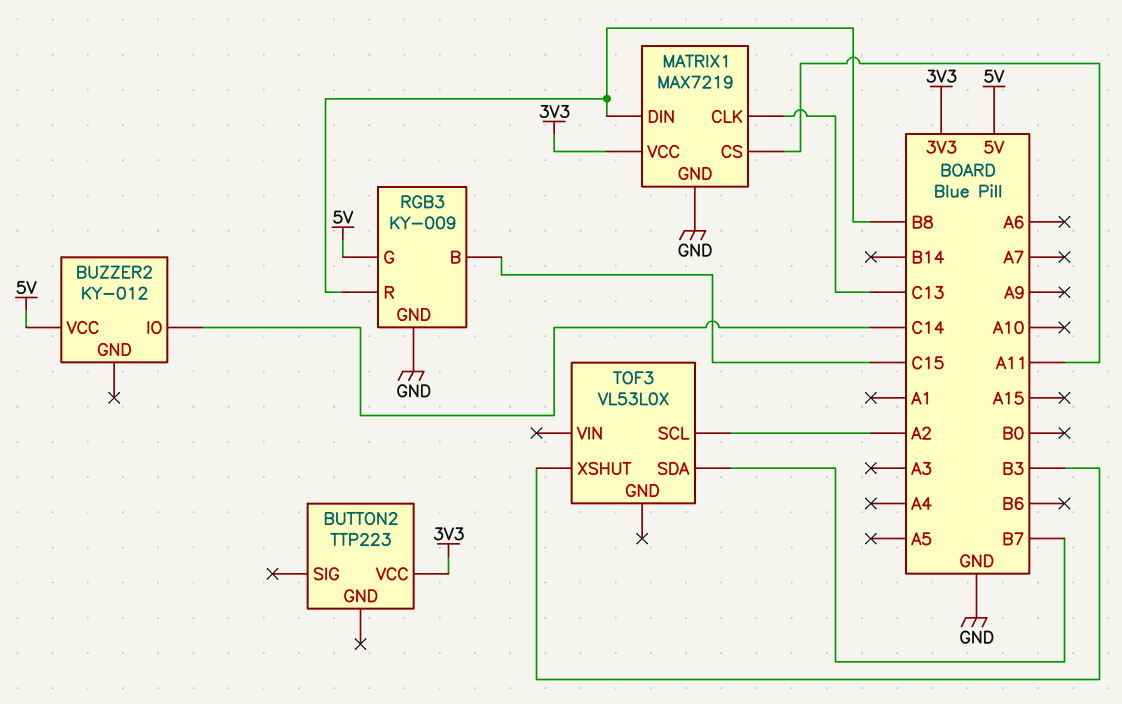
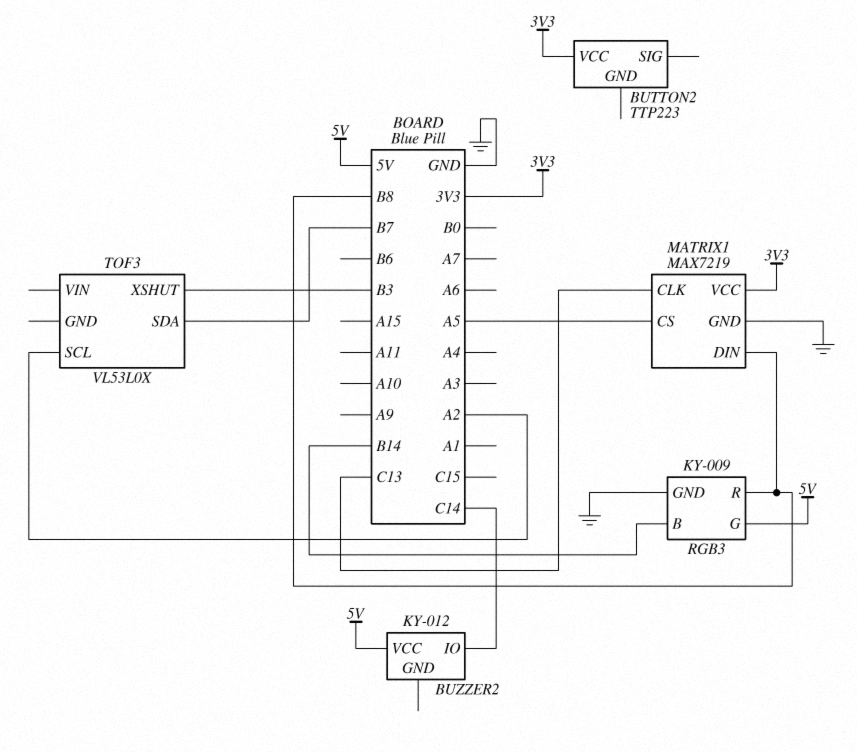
MATRIX1 pin CS: A11 -> A5
RGB3 pin B: C15 -> B14

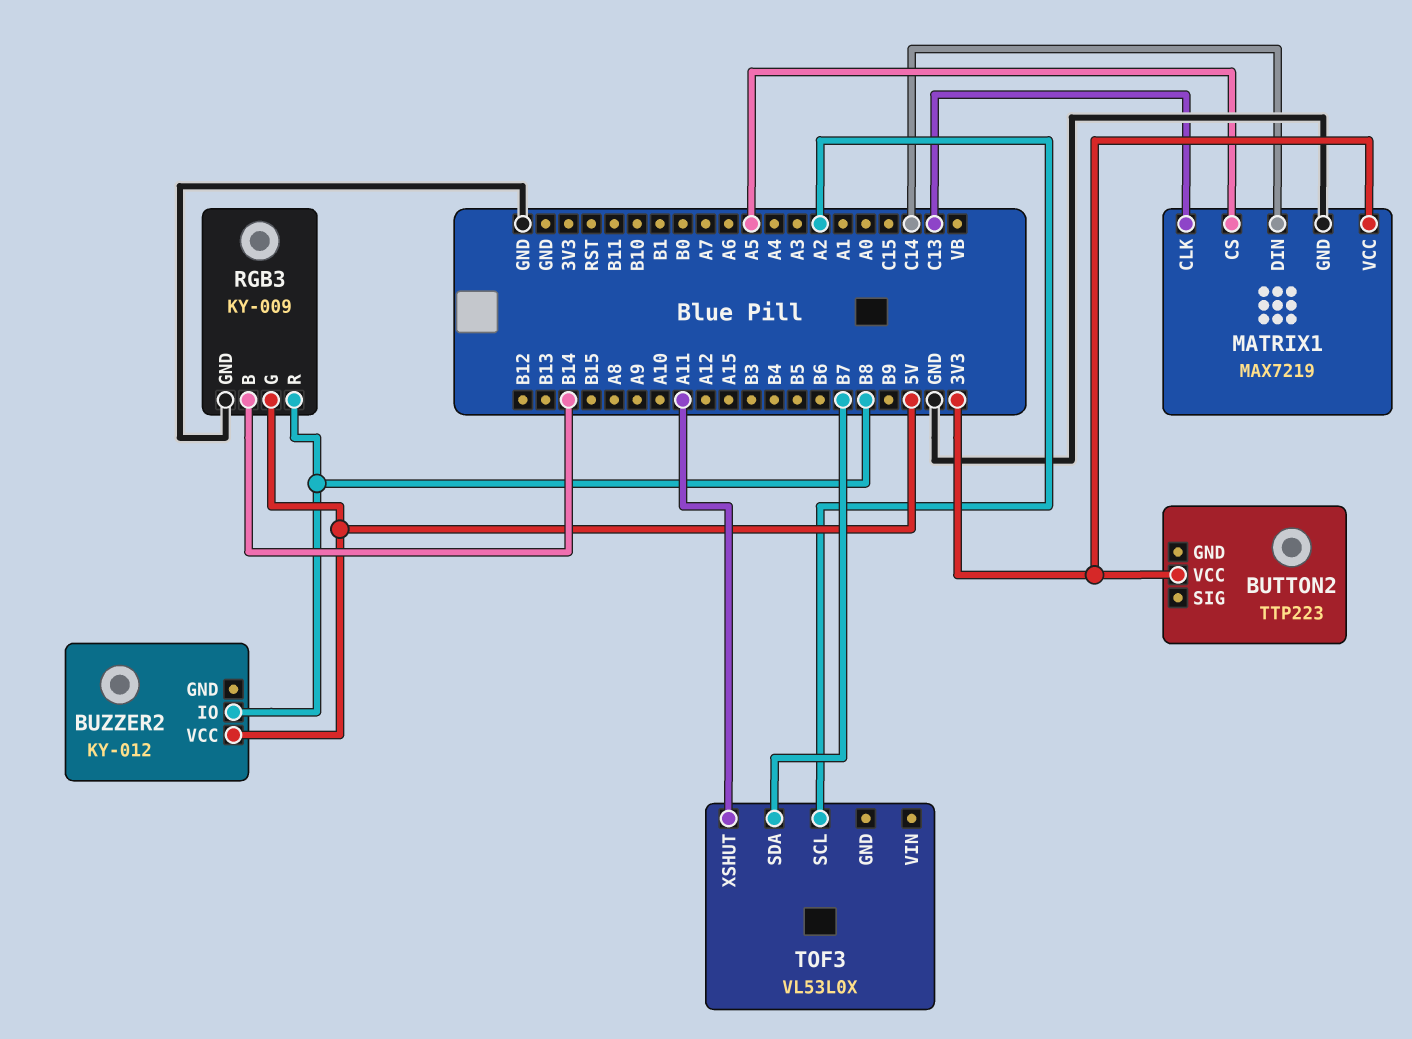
BUZZER2 pin IO: C14 -> B8
MATRIX1 pin DIN: B8 -> C14
TOF3 pin XSHUT: B3 -> A11

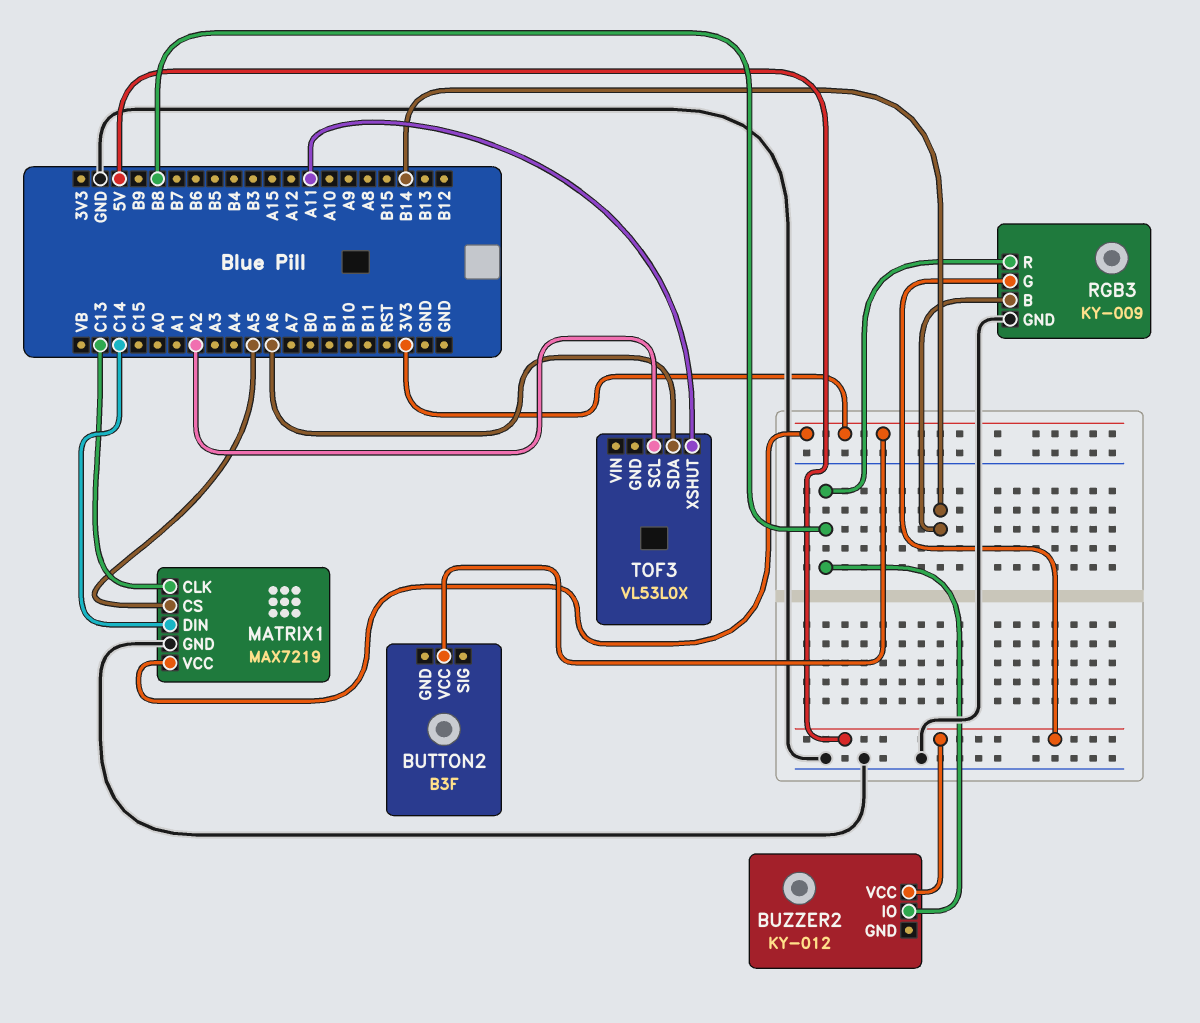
BUTTON2: TTP223 -> B3F
TOF3 pin SDA: B7 -> A6

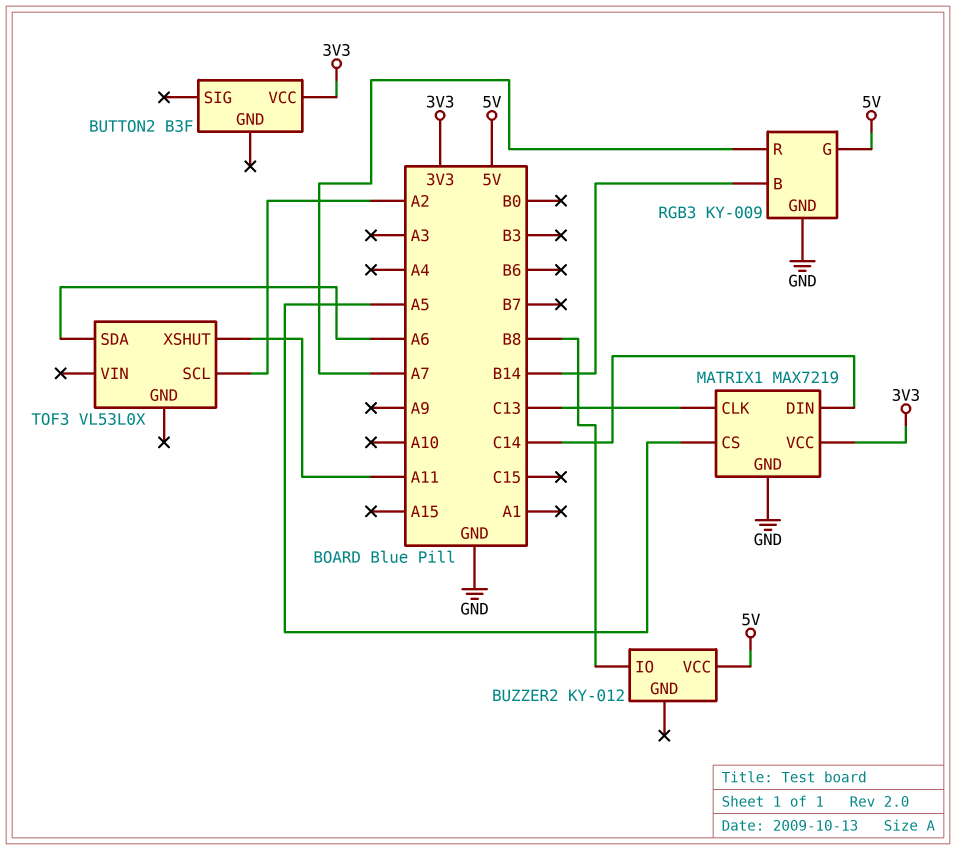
RGB3 pin R: B8 -> A7

